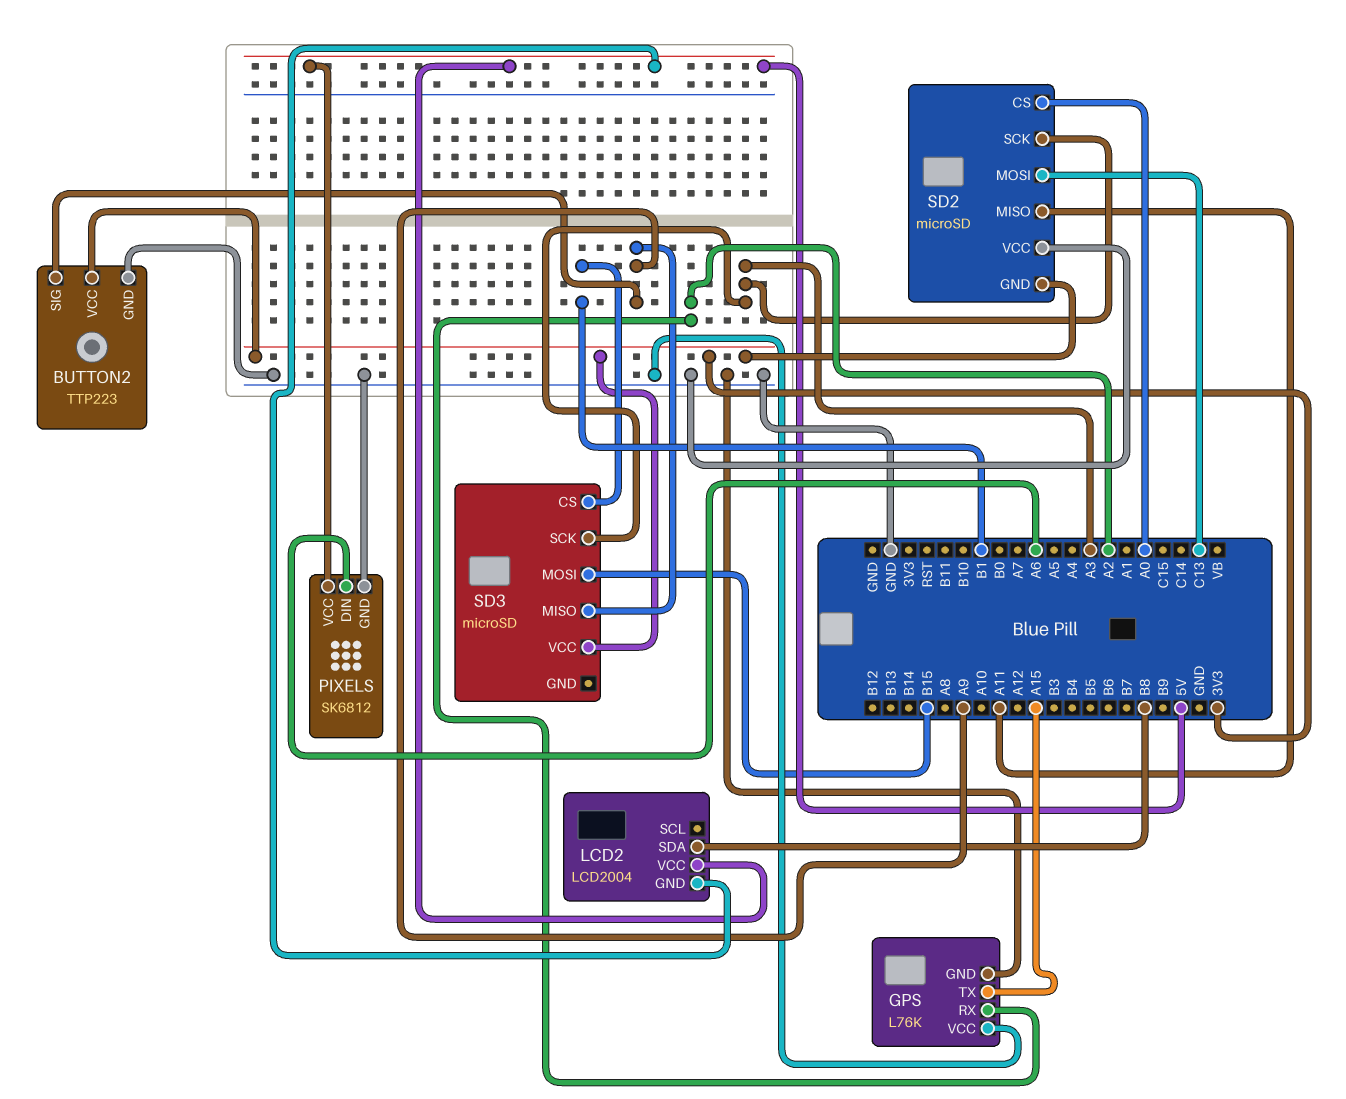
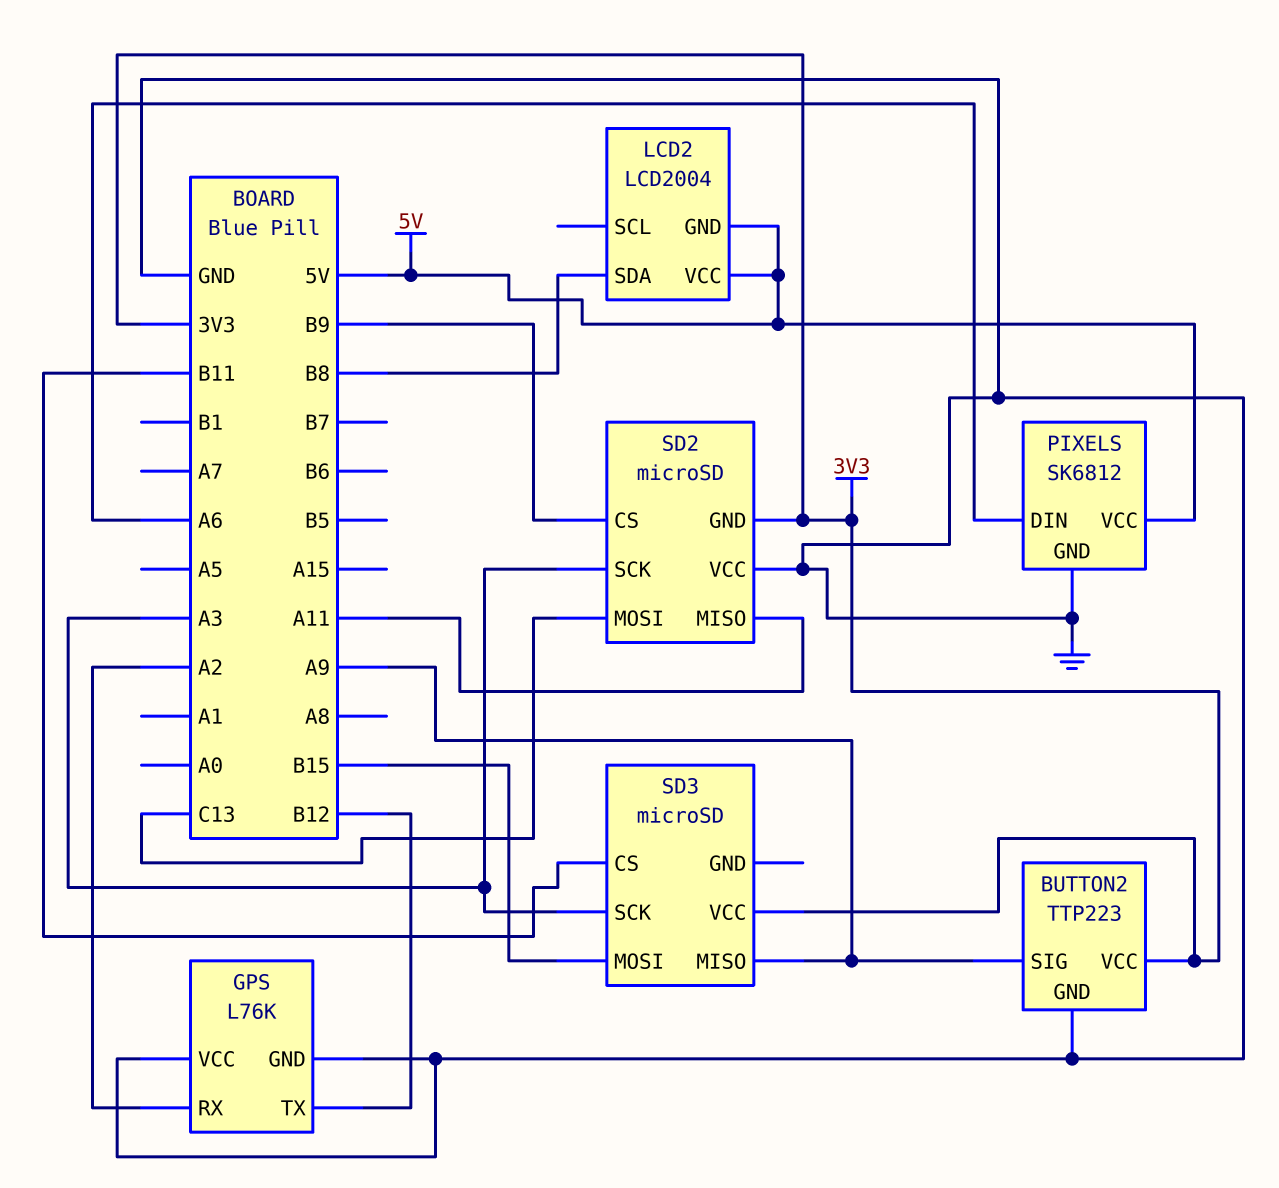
GPS pin TX: A15 -> B12
SD2 pin CS: A0 -> B9
SD3 pin CS: B1 -> B11

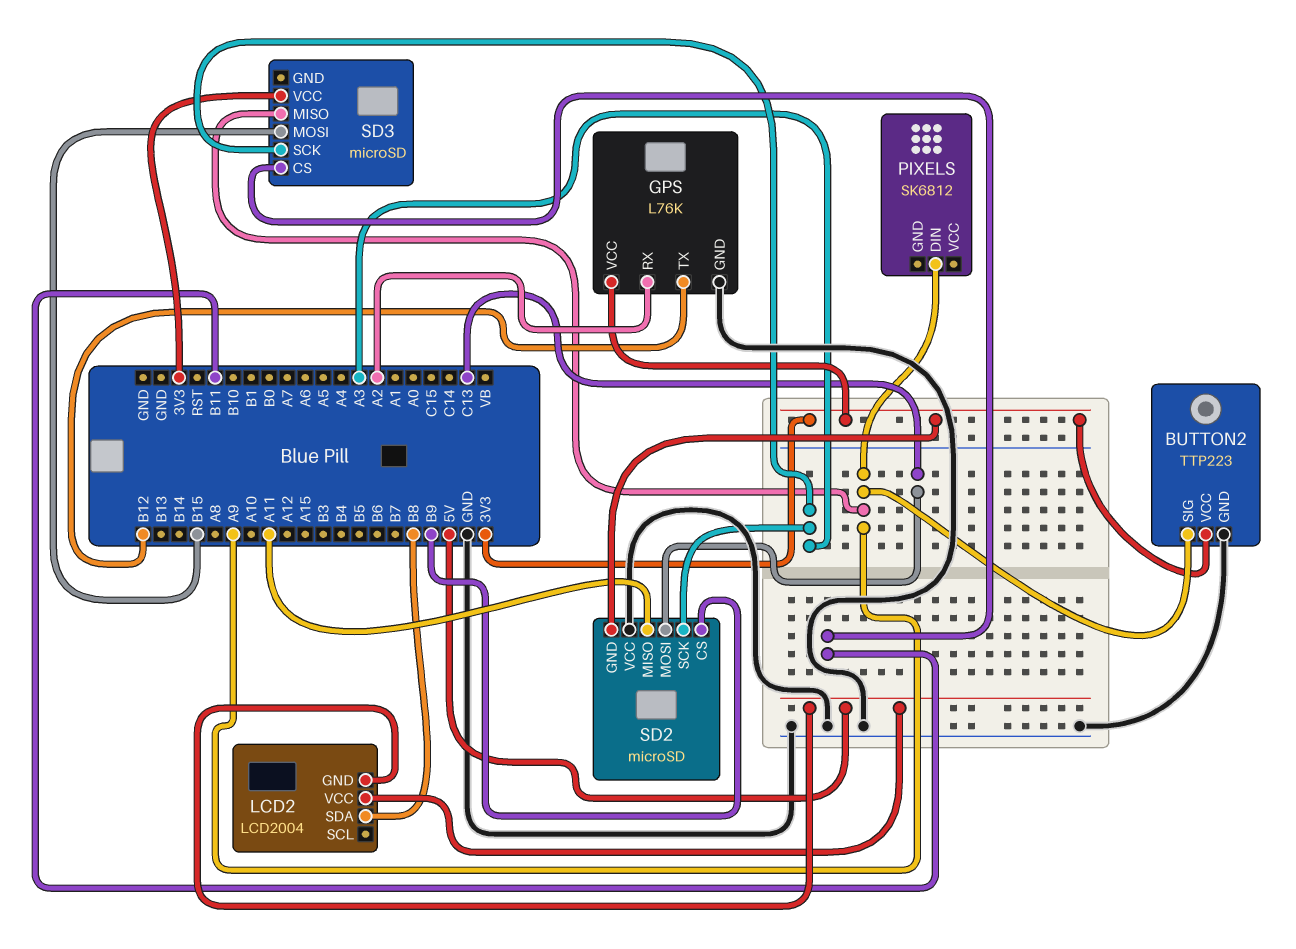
GPS pin VCC: GND -> 3V3
PIXELS pin DIN: A6 -> A9
PIXELS pin GND: GND -> none
PIXELS pin VCC: 5V -> none

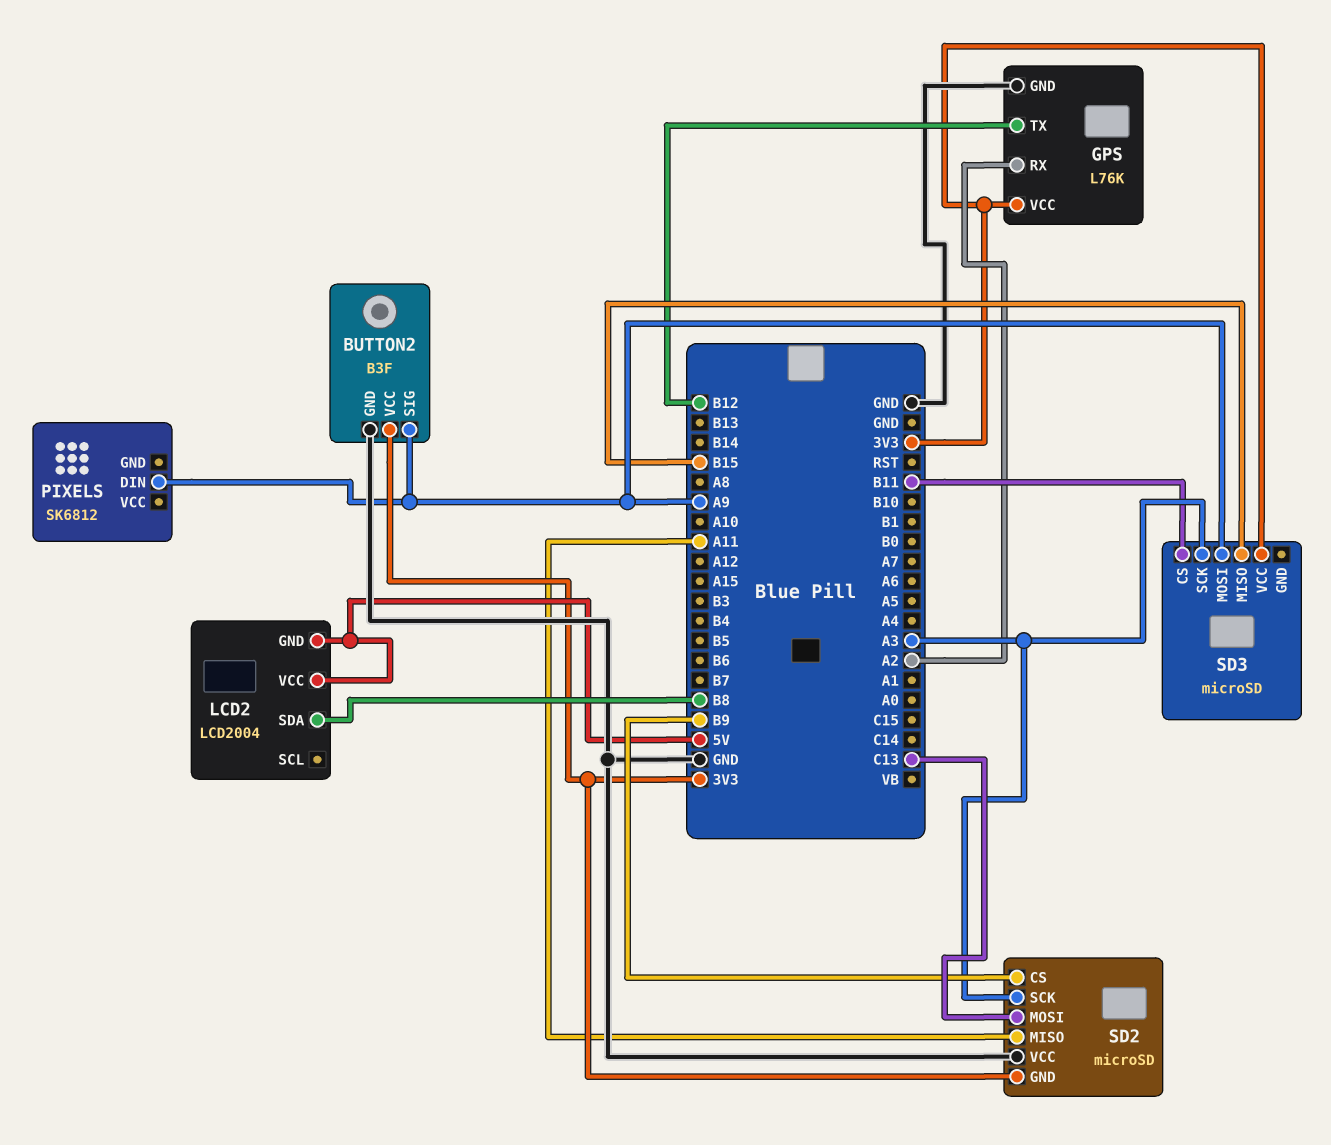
BUTTON2: TTP223 -> B3F
SD3 pin MISO: A9 -> B15
SD3 pin MOSI: B15 -> A9

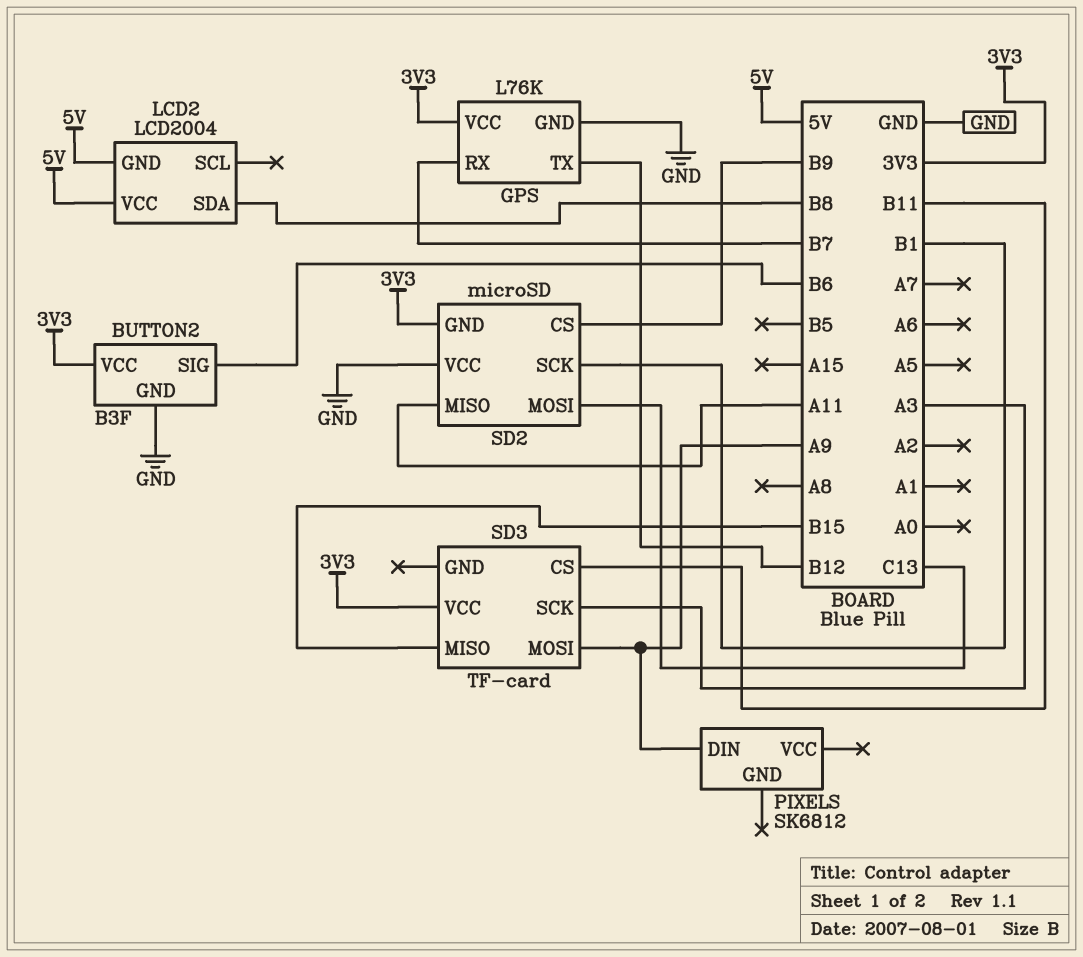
BUTTON2 pin SIG: A9 -> B6
GPS pin RX: A2 -> B7
SD2 pin SCK: A3 -> B1
SD3: microSD -> TF-card

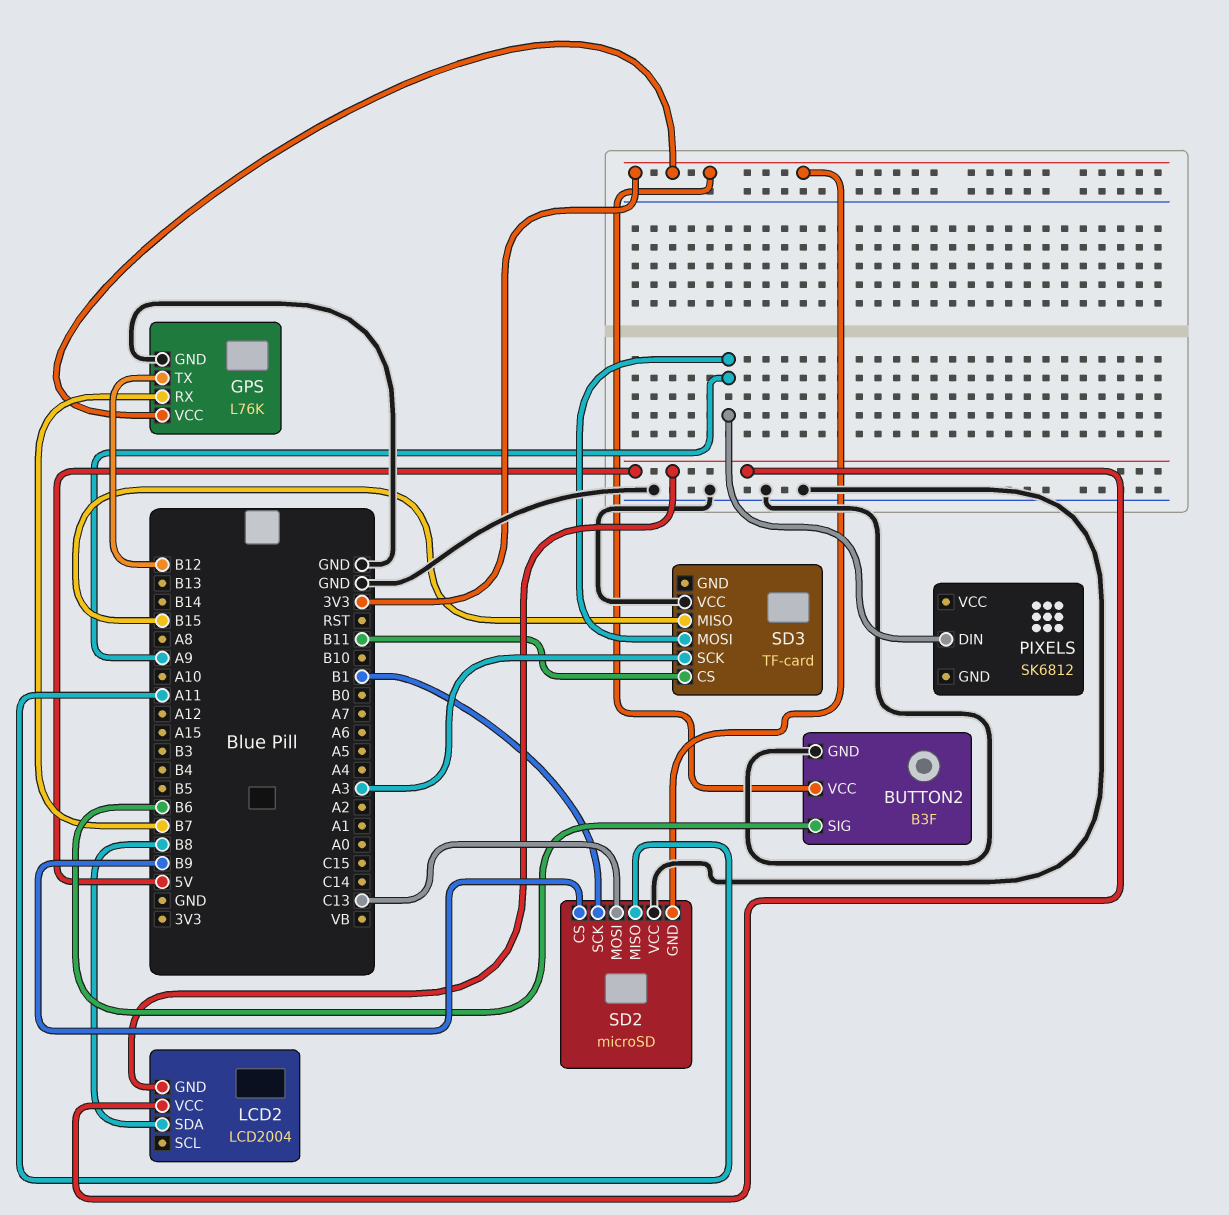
SD3 pin VCC: 3V3 -> GND

